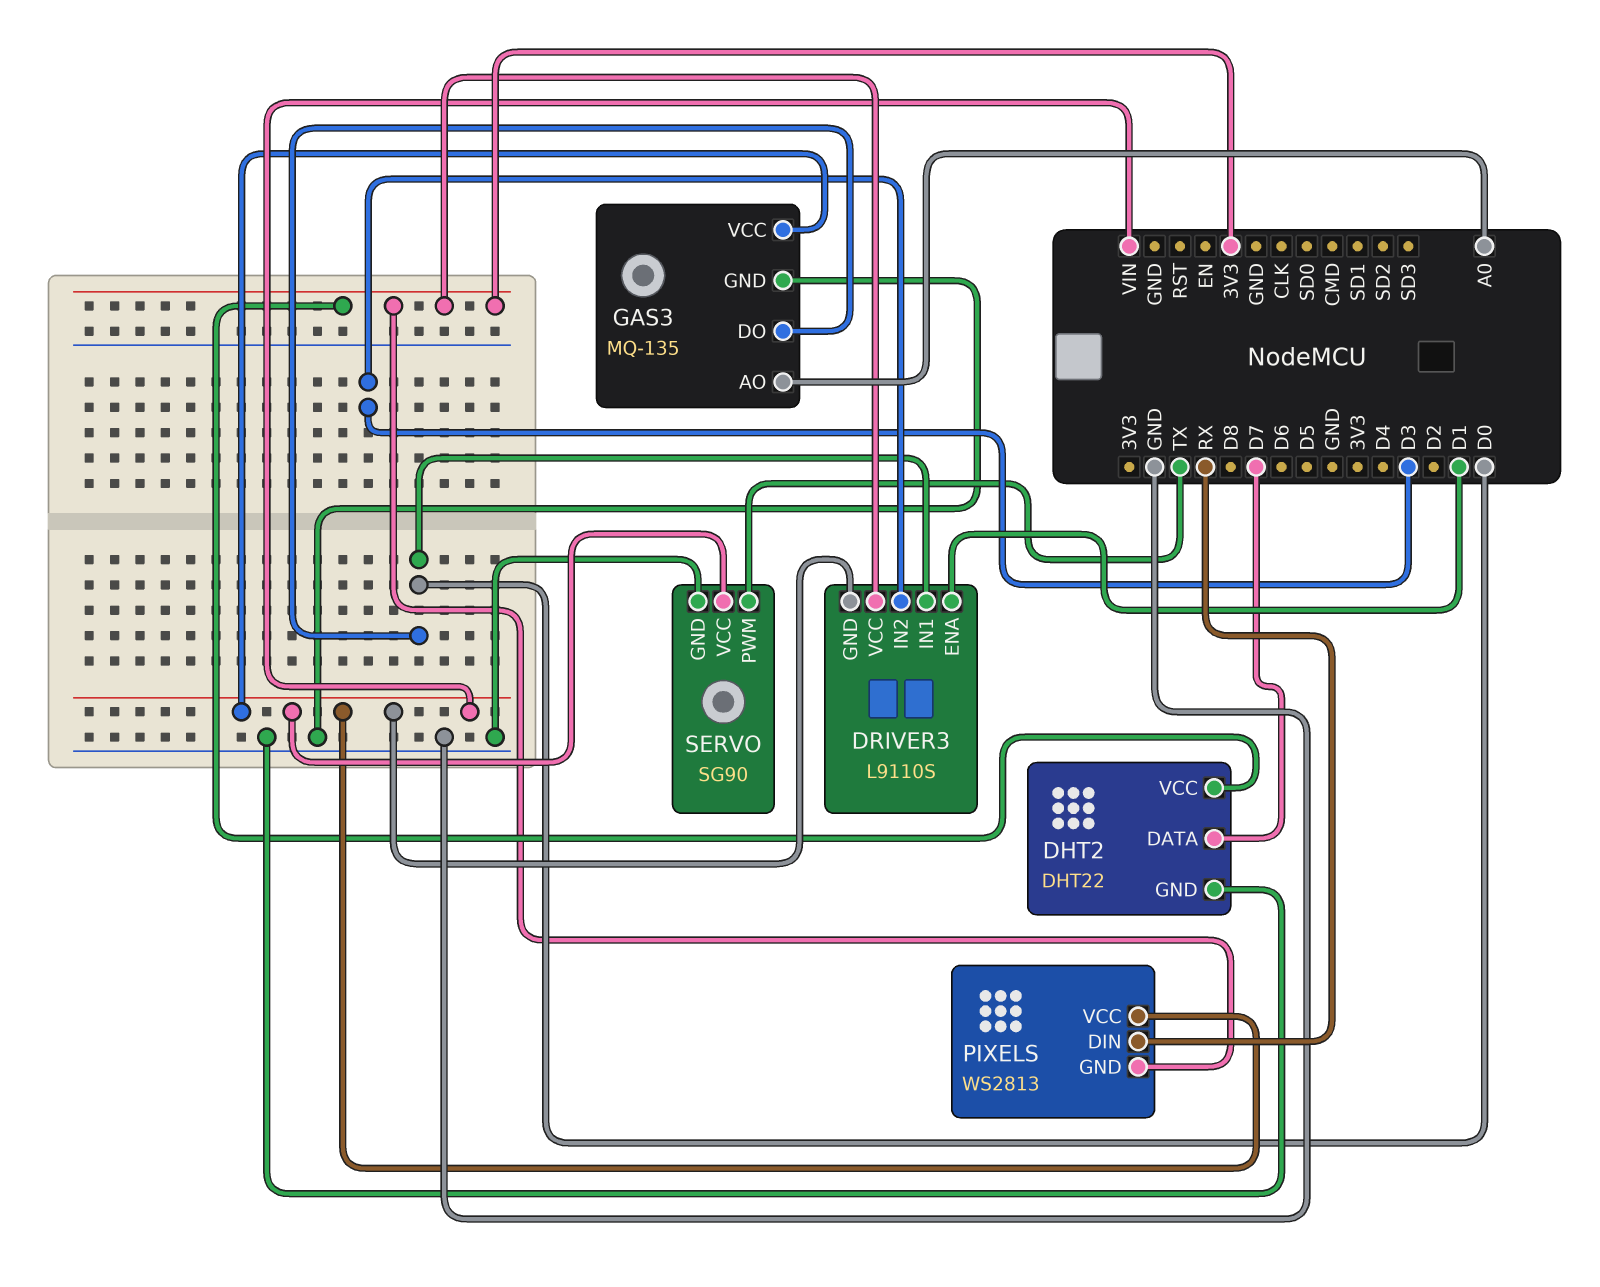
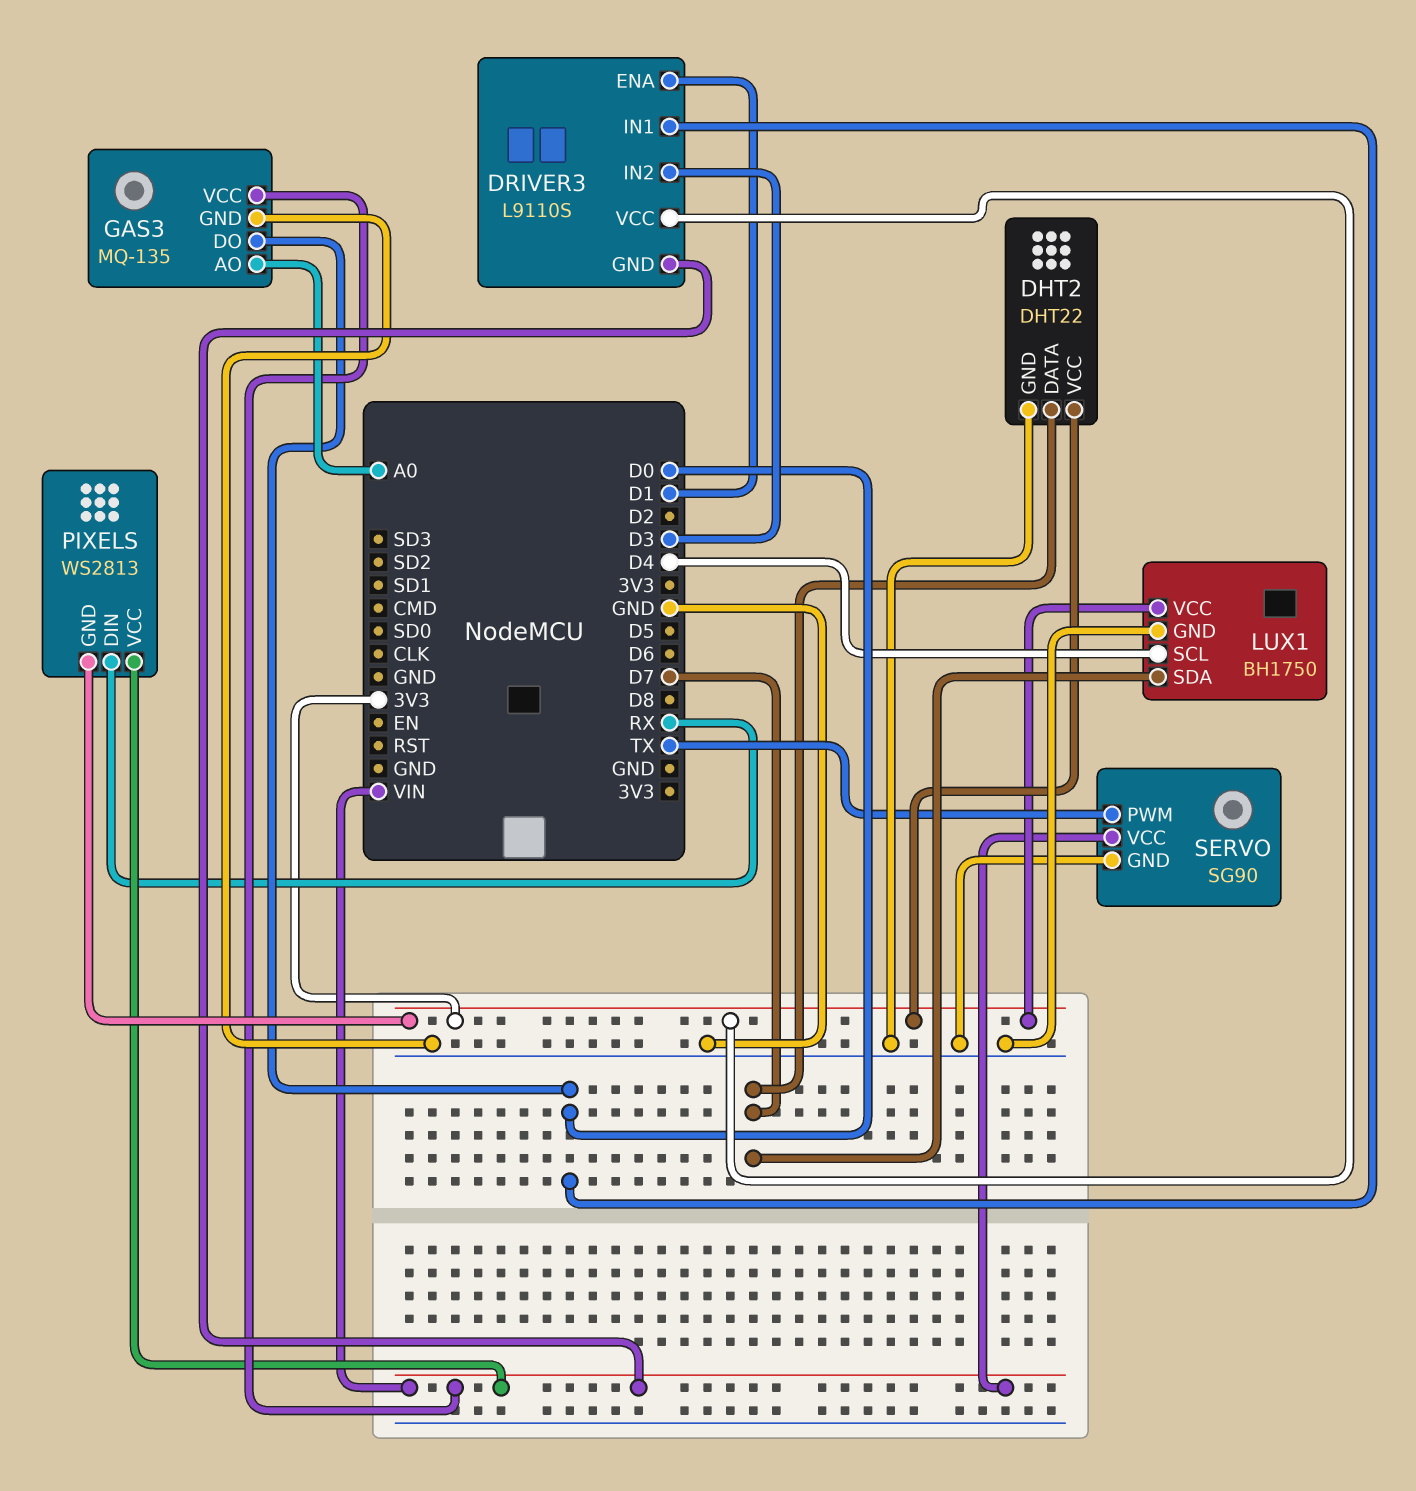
LUX1: none -> BH1750
LUX1 pin GND: none -> GND
LUX1 pin SCL: none -> D4
LUX1 pin SDA: none -> D7
LUX1 pin VCC: none -> 3V3

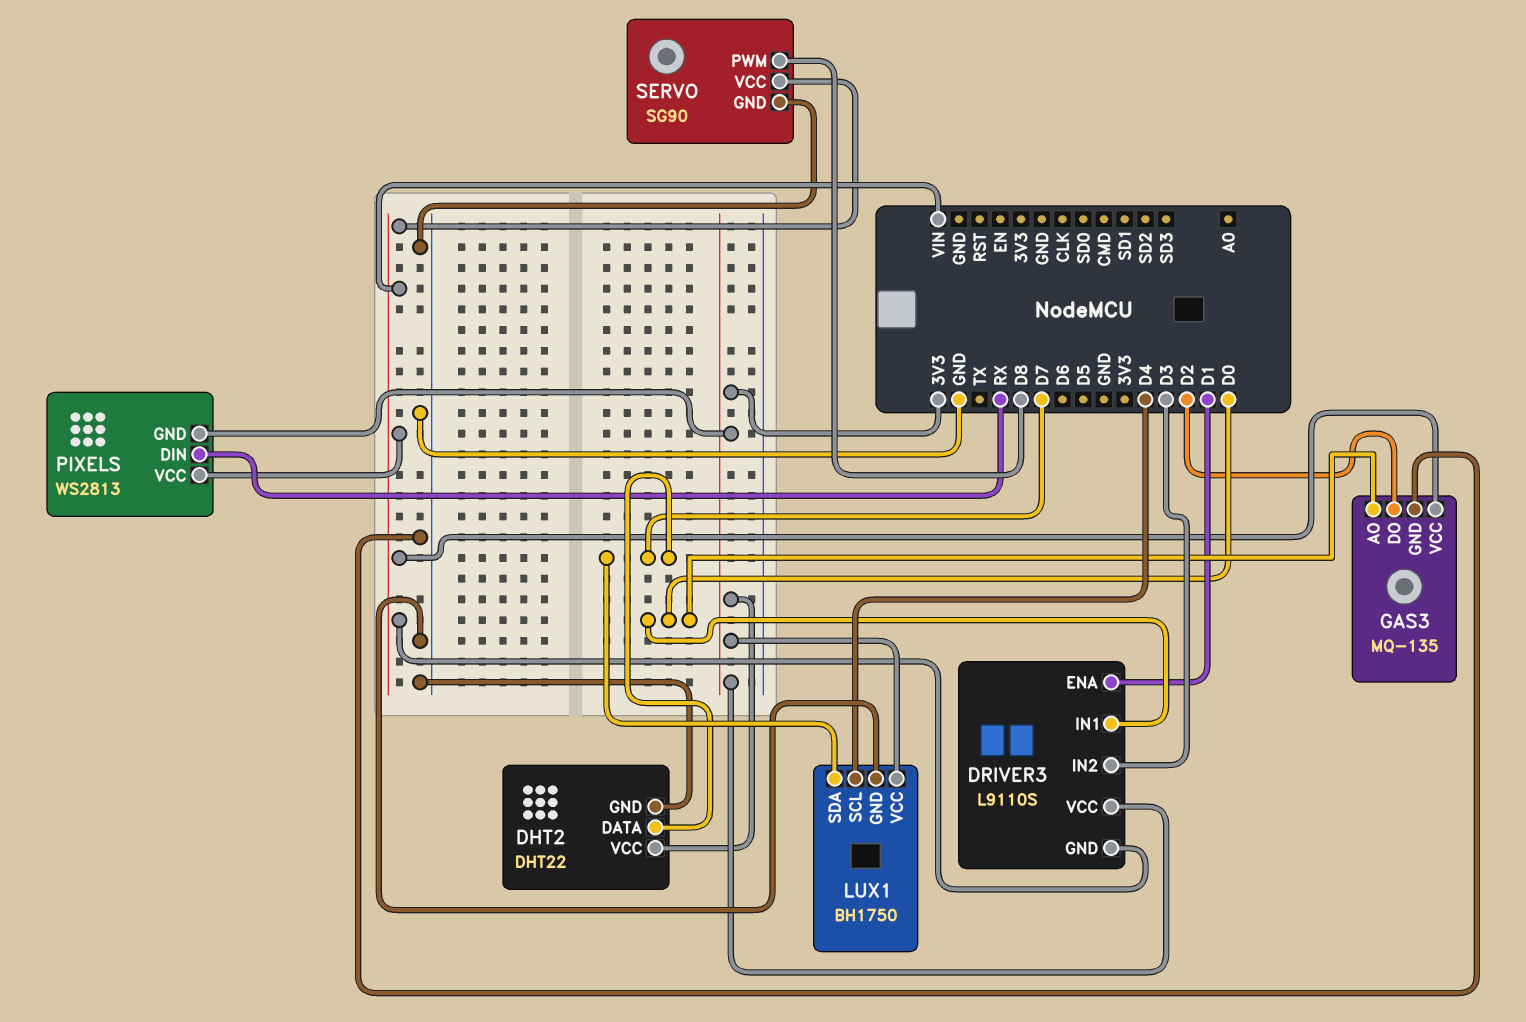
GAS3 pin AO: A0 -> D0
GAS3 pin DO: D0 -> D2
SERVO pin PWM: TX -> D8

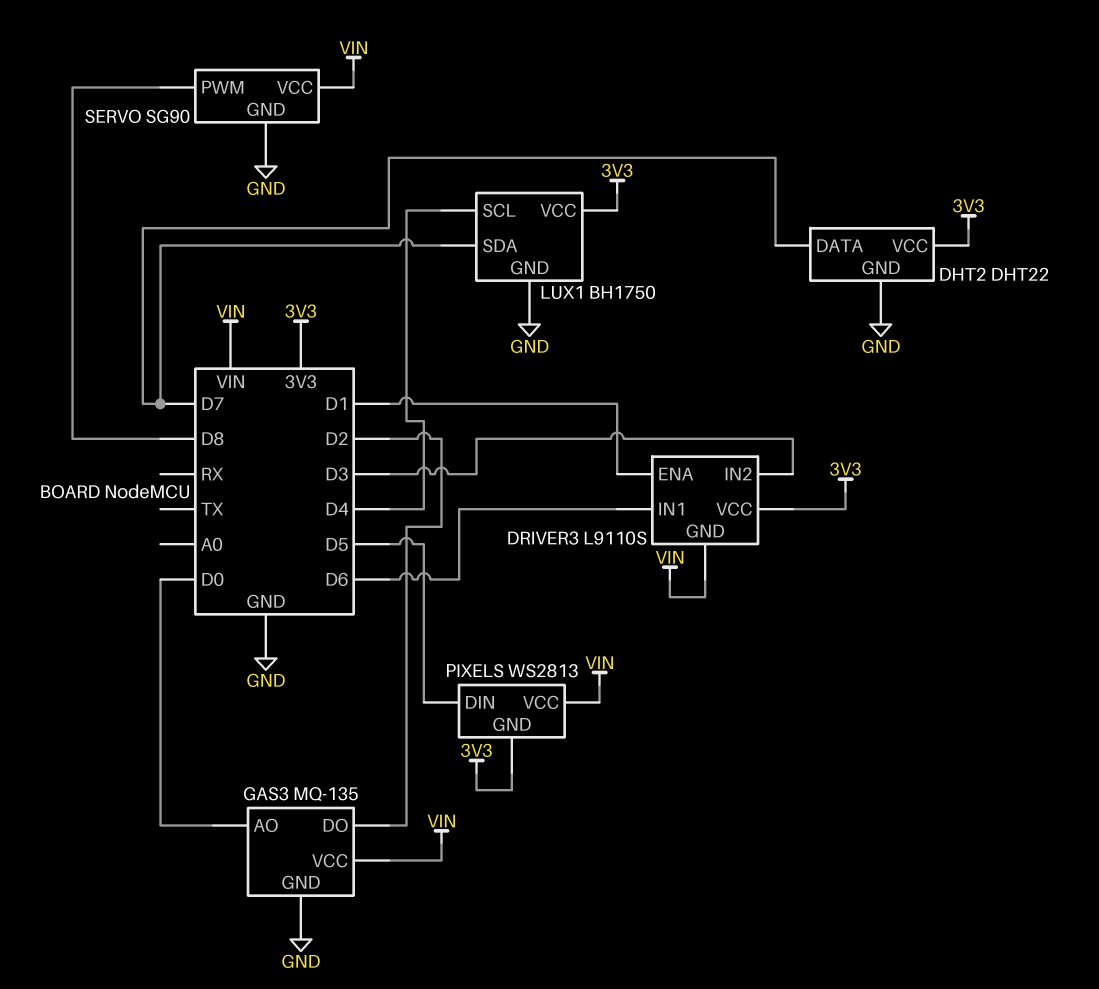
DRIVER3 pin IN1: D0 -> D6
PIXELS pin DIN: RX -> D5

